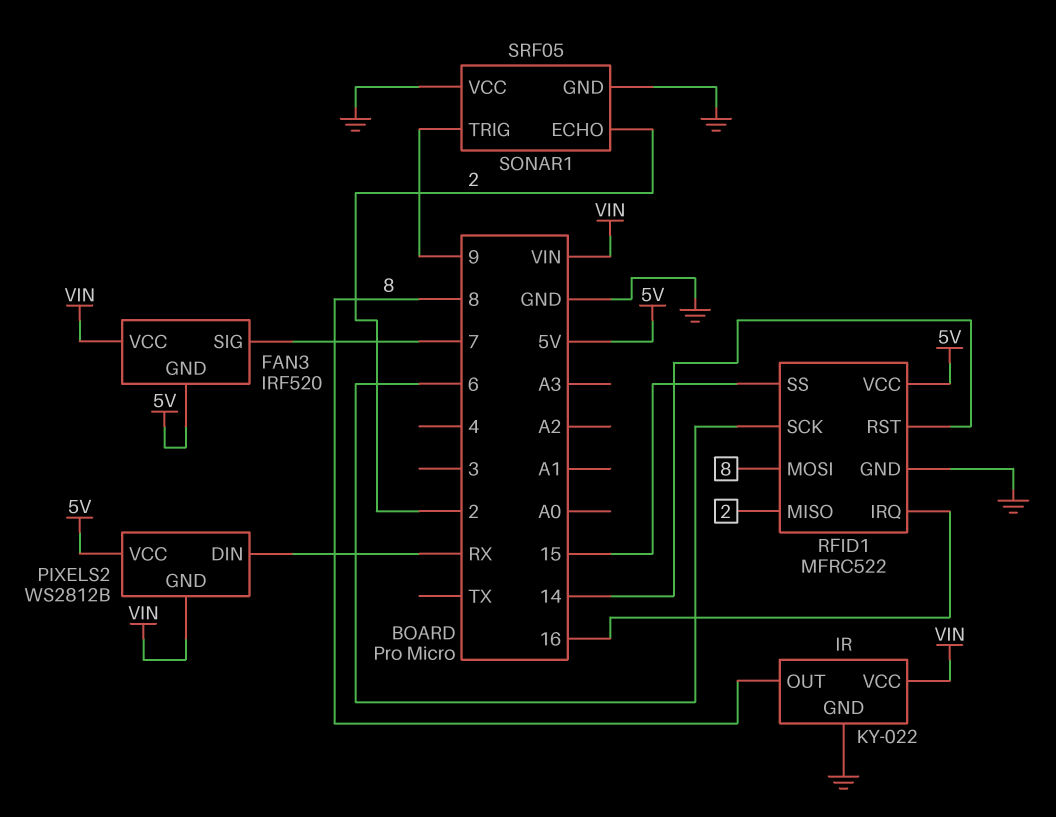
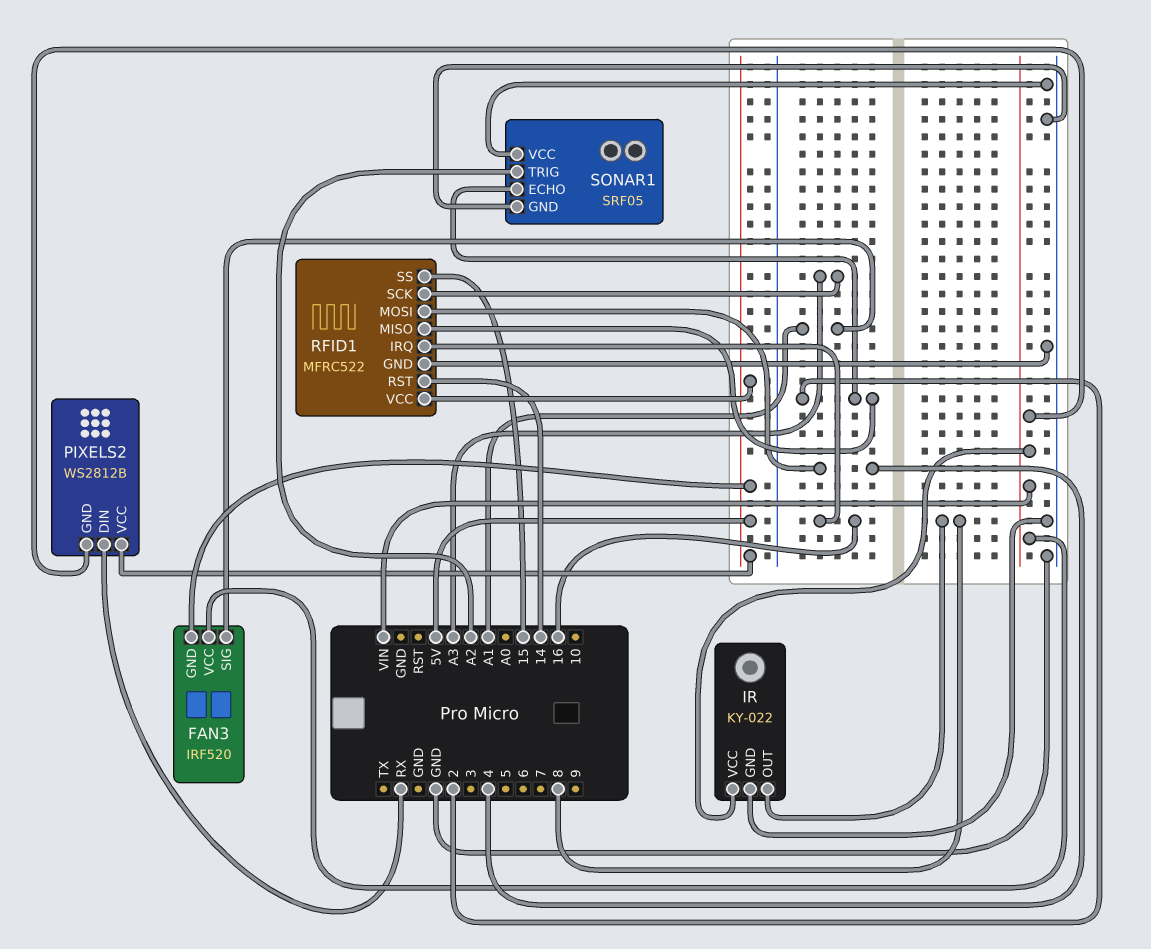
FAN3 pin SIG: 7 -> A1
RFID1 pin MOSI: 8 -> 4
RFID1 pin SCK: 6 -> A3
SONAR1 pin TRIG: 9 -> A2

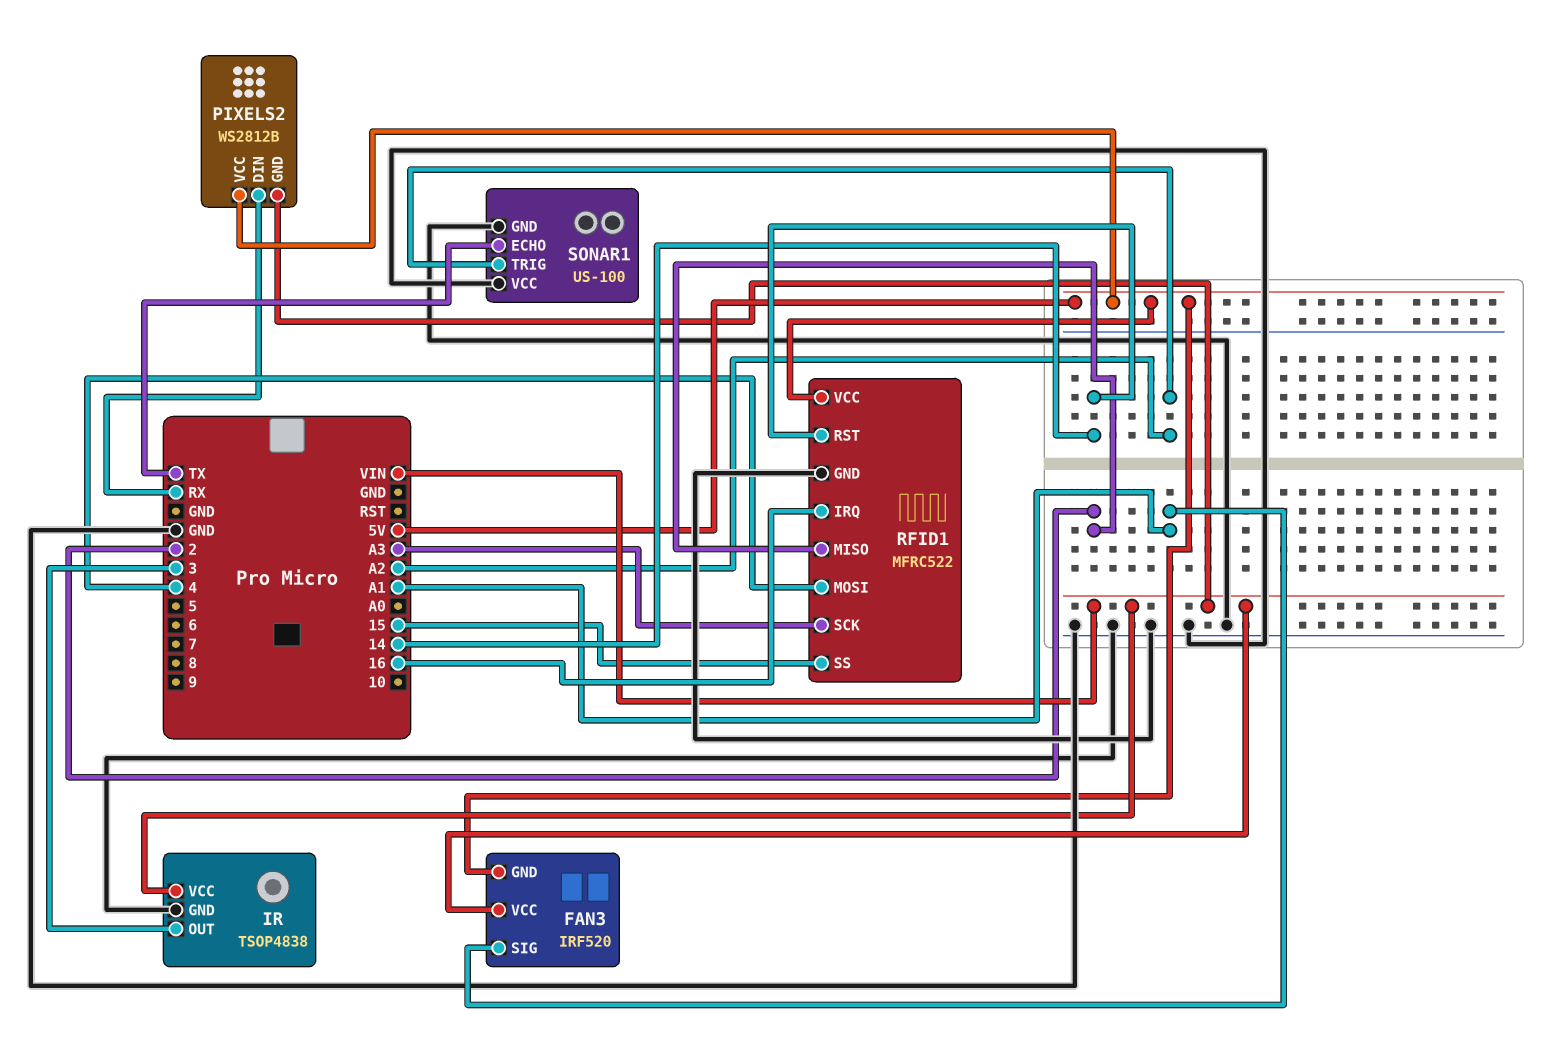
IR: KY-022 -> TSOP4838
IR pin OUT: 8 -> 3
SONAR1: SRF05 -> US-100
SONAR1 pin ECHO: 2 -> TX

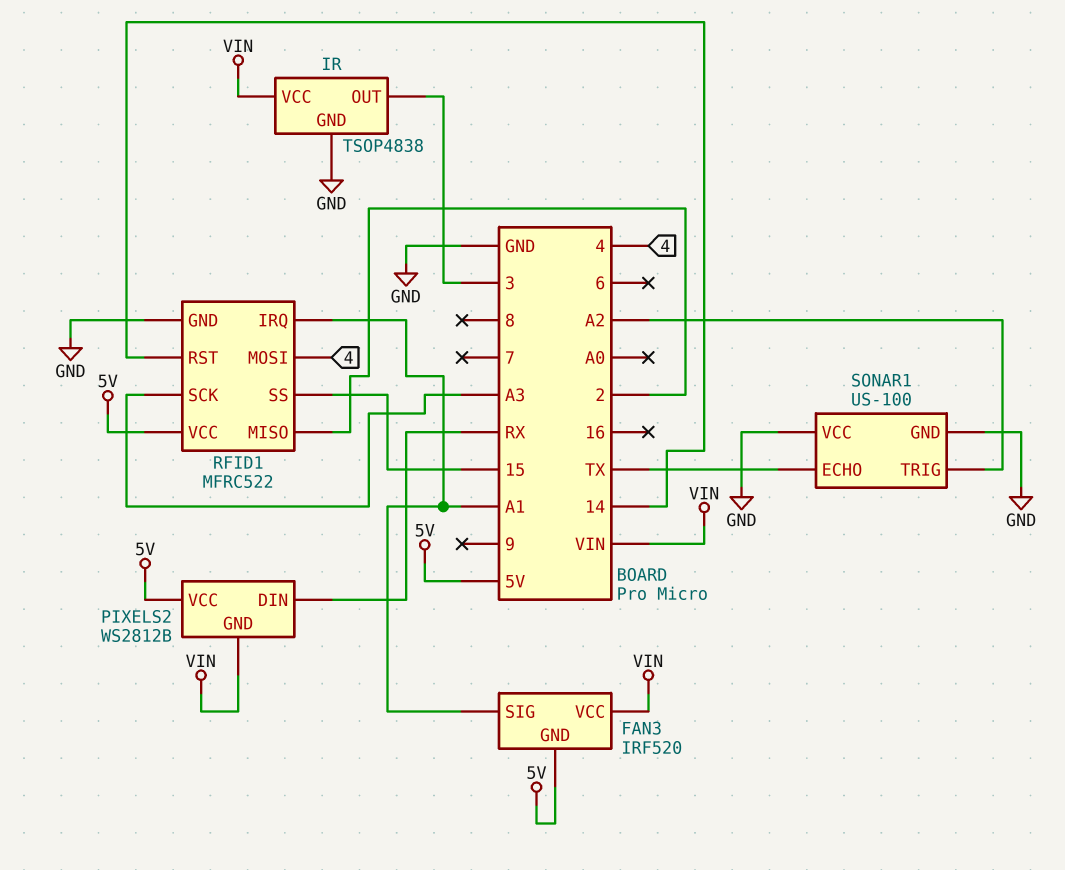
RFID1 pin IRQ: 16 -> A1

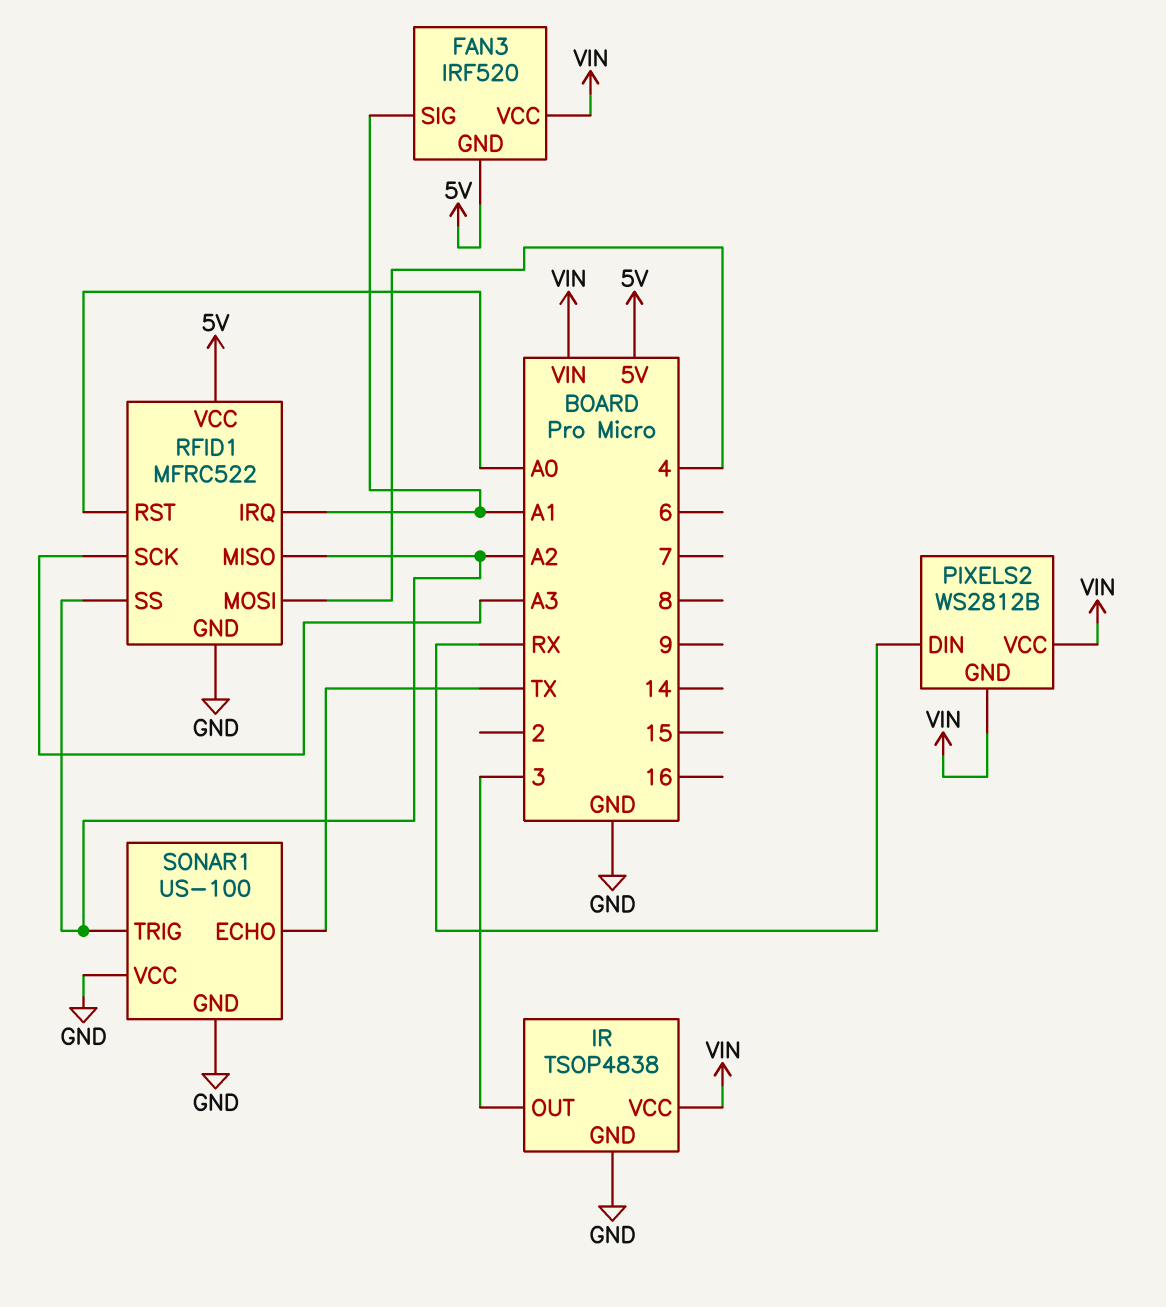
PIXELS2 pin VCC: 5V -> VIN
RFID1 pin MISO: 2 -> A2
RFID1 pin RST: 14 -> A0
RFID1 pin SS: 15 -> A2

